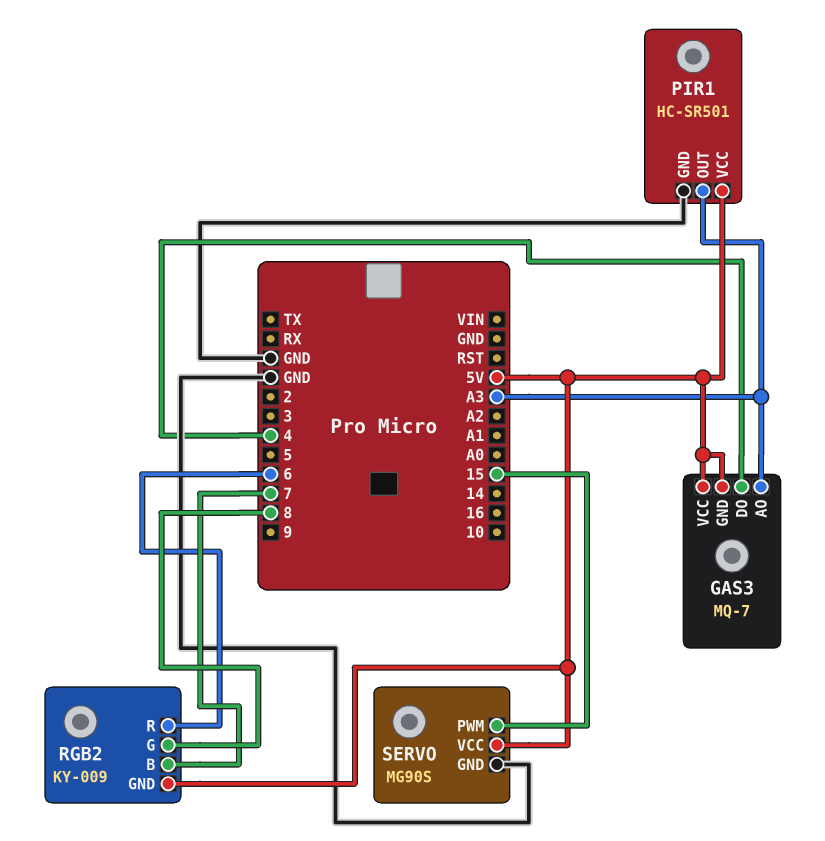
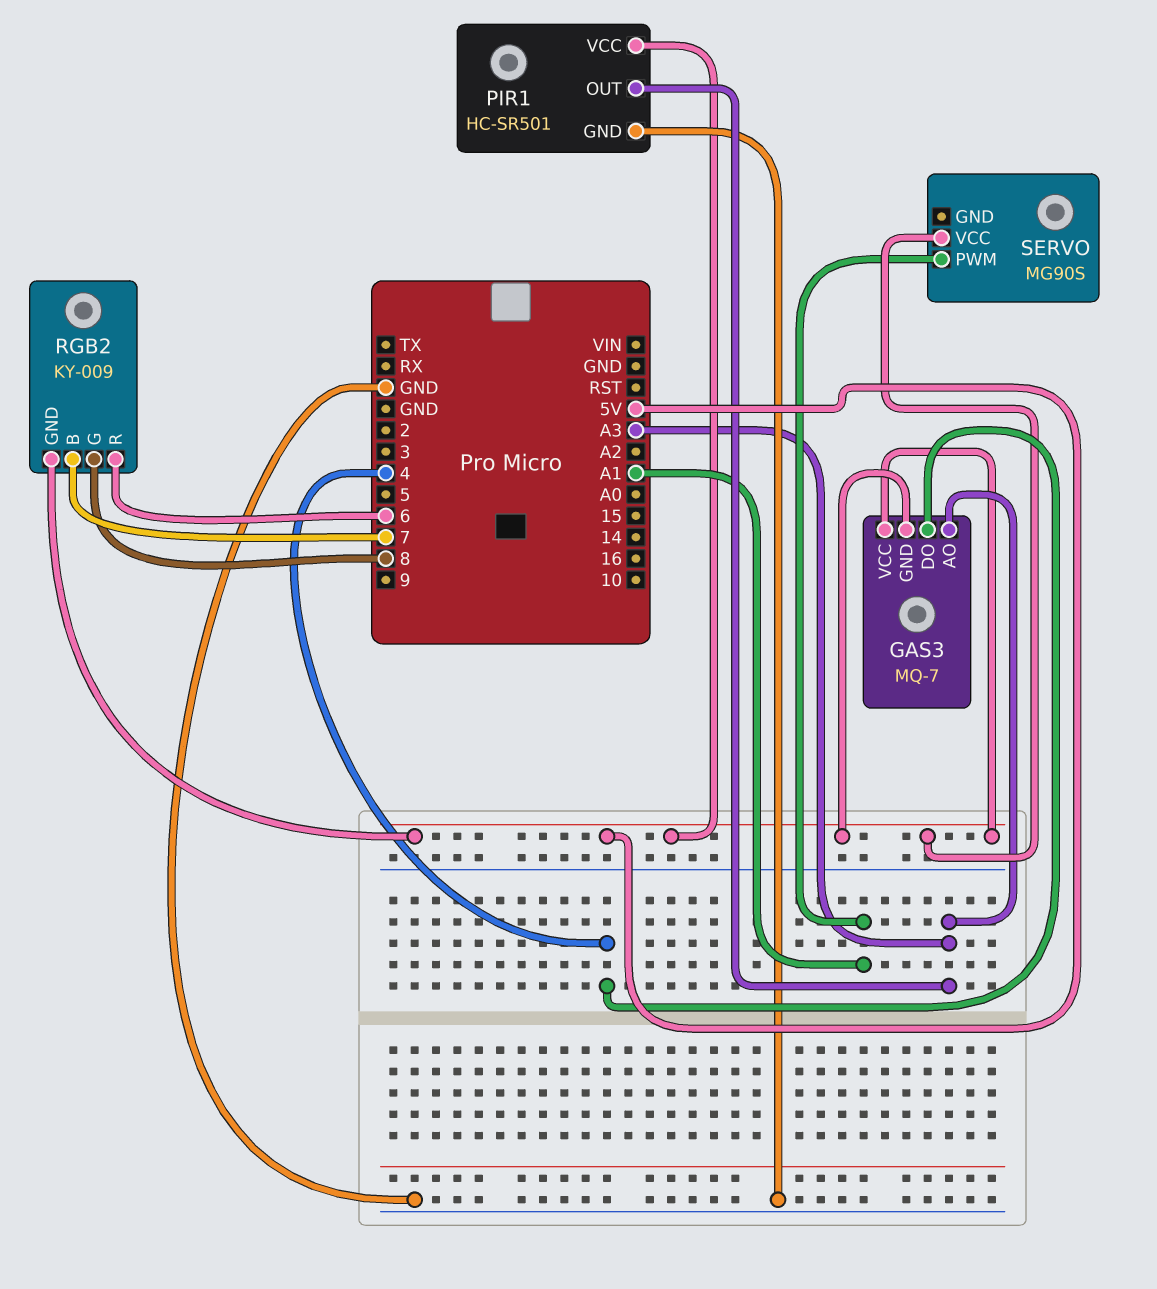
SERVO pin GND: GND -> none
SERVO pin PWM: 15 -> A1

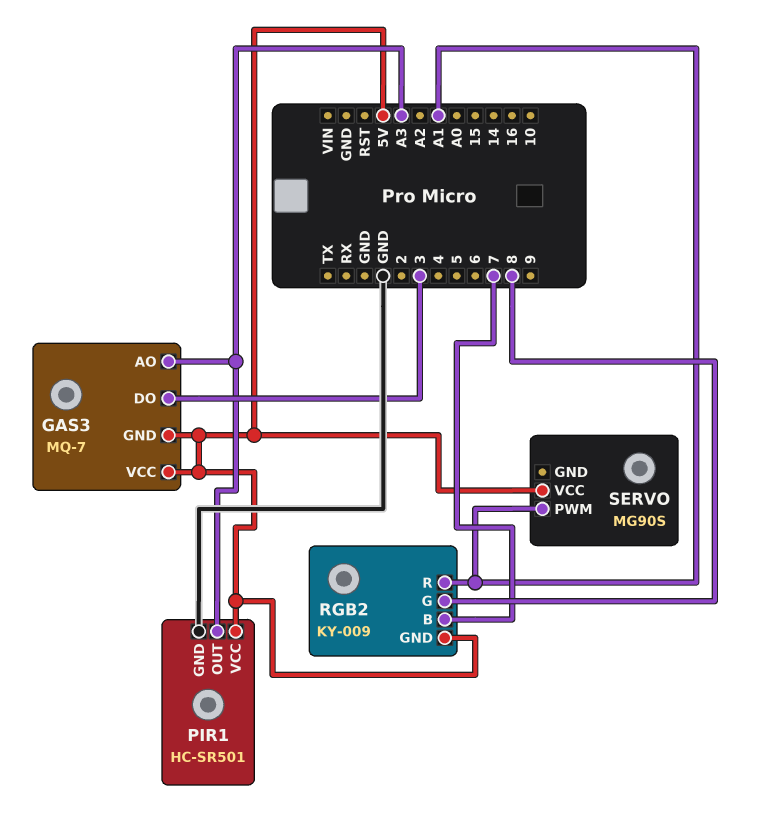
GAS3 pin DO: 4 -> 3
RGB2 pin R: 6 -> A1

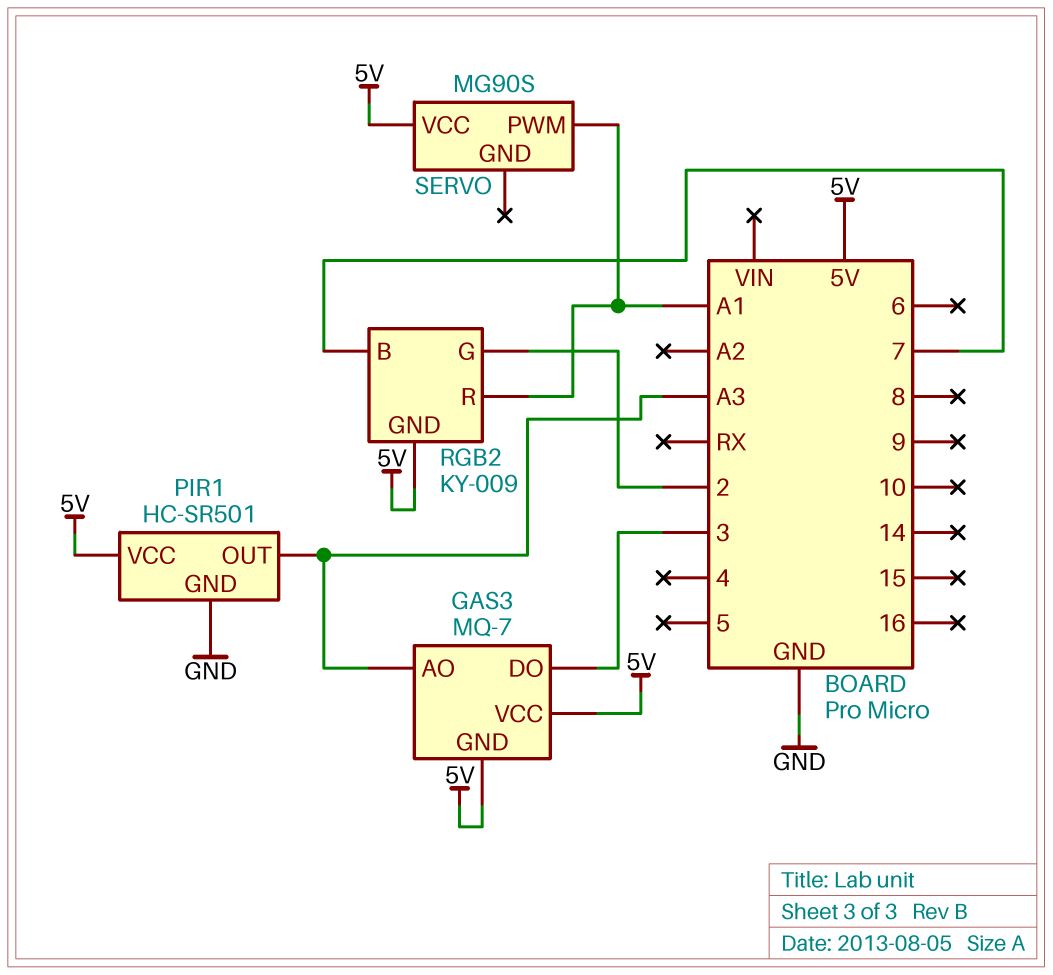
RGB2 pin G: 8 -> 2

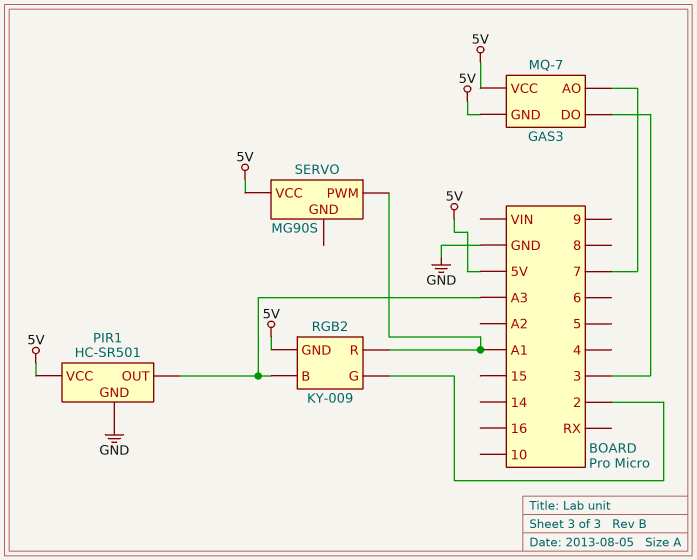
GAS3 pin AO: A3 -> 7
RGB2 pin B: 7 -> A3

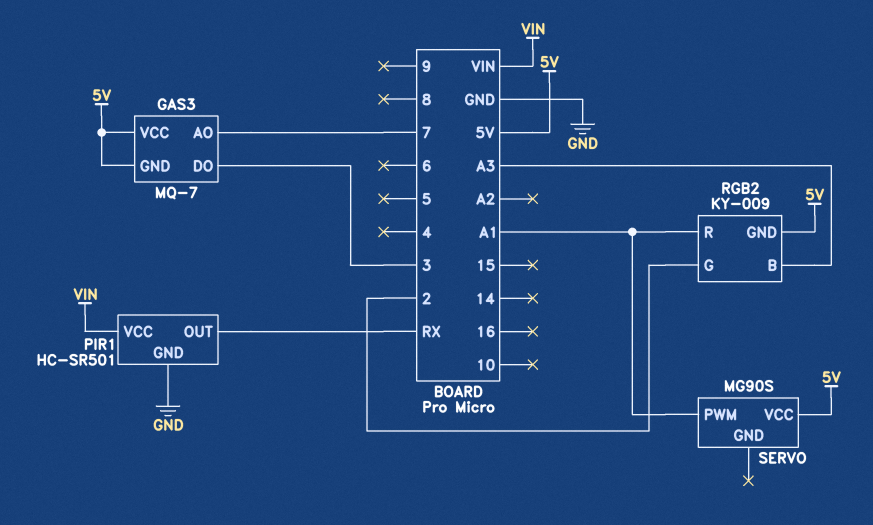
PIR1 pin OUT: A3 -> RX
PIR1 pin VCC: 5V -> VIN

